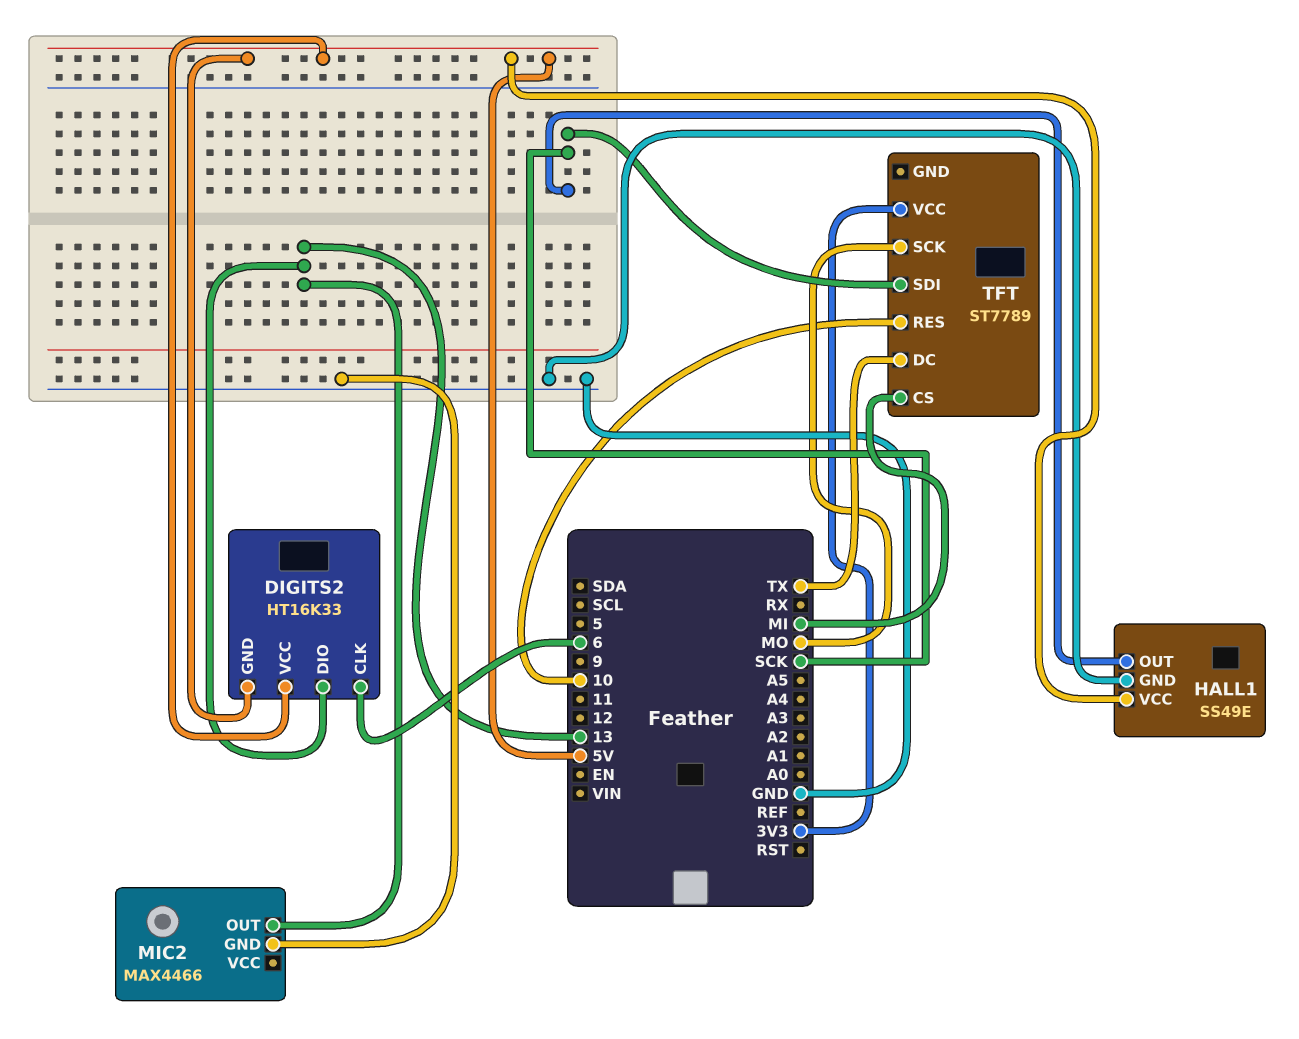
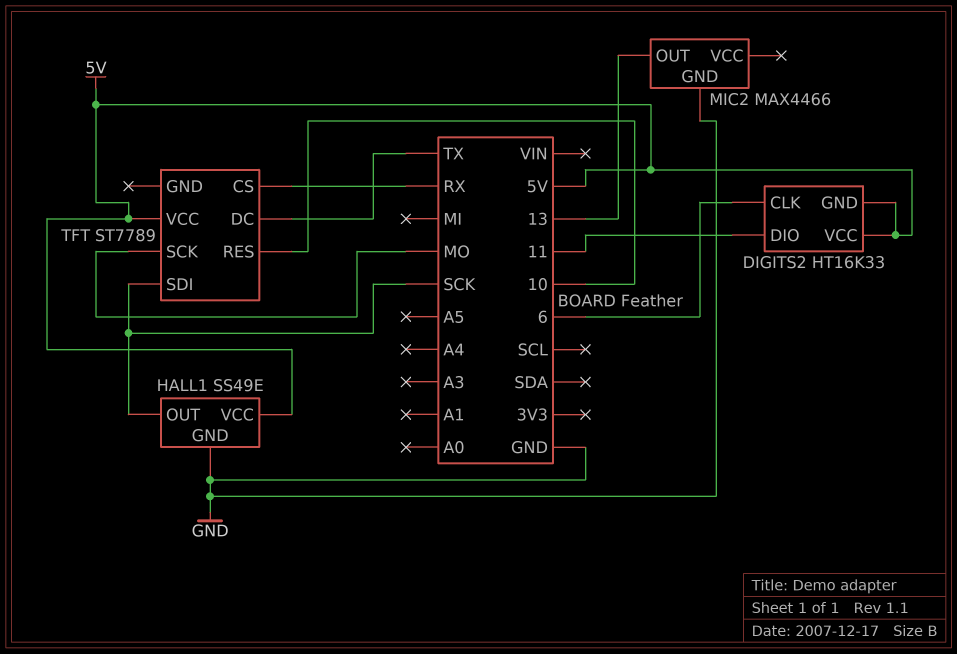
DIGITS2 pin DIO: 13 -> 11
TFT pin CS: MI -> RX
TFT pin VCC: 3V3 -> 5V

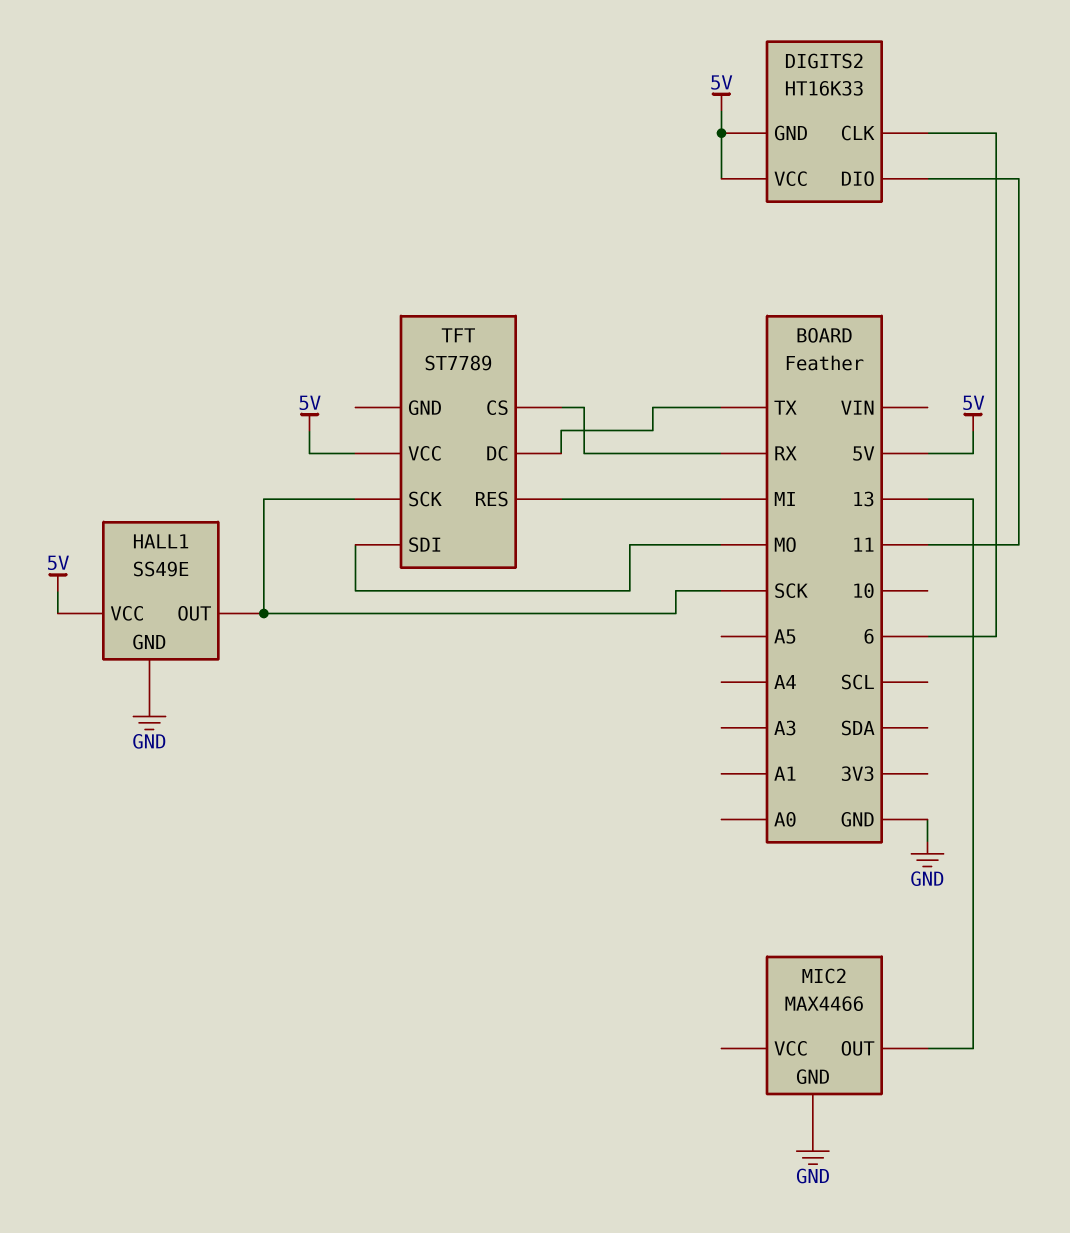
TFT pin RES: 10 -> MI
TFT pin SCK: MO -> SCK
TFT pin SDI: SCK -> MO

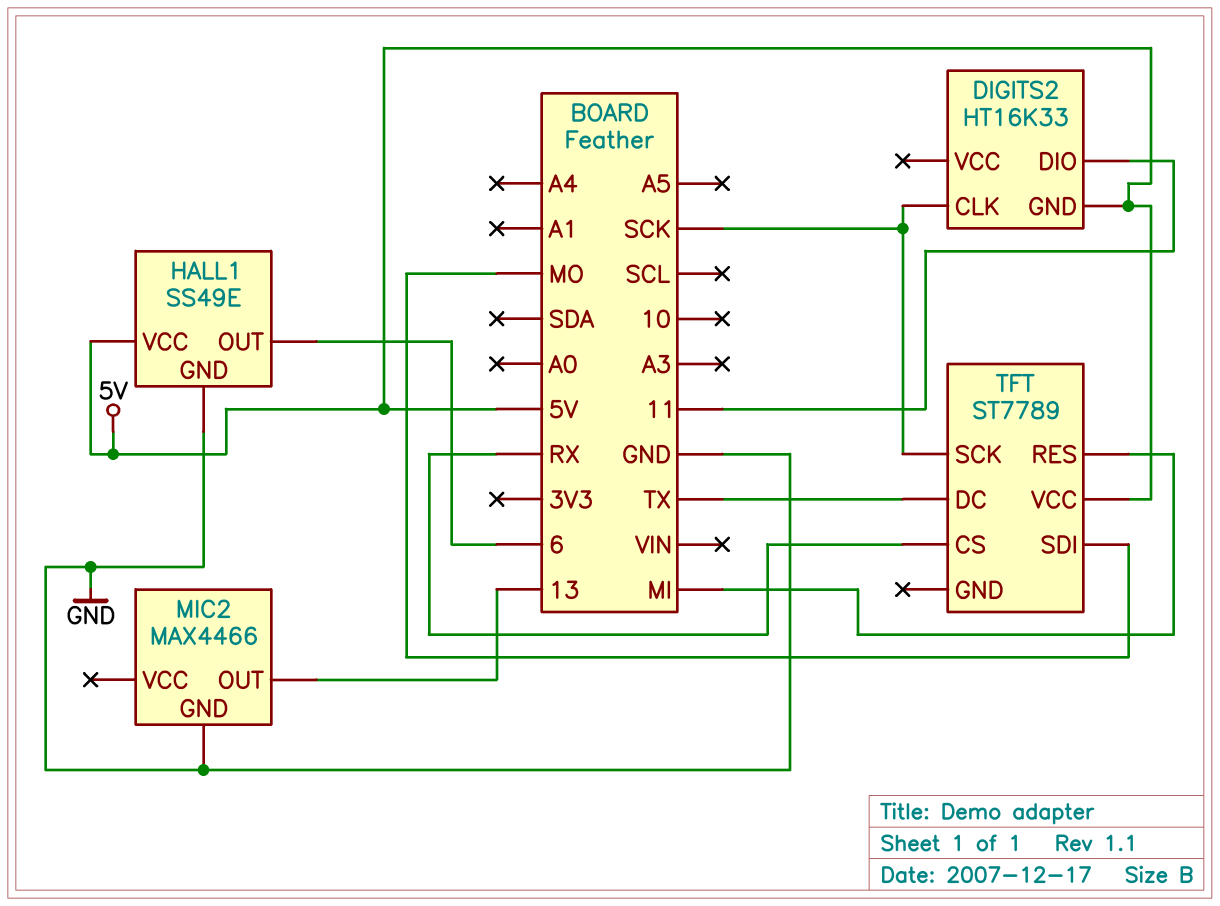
DIGITS2 pin CLK: 6 -> SCK
DIGITS2 pin VCC: 5V -> none
HALL1 pin OUT: SCK -> 6

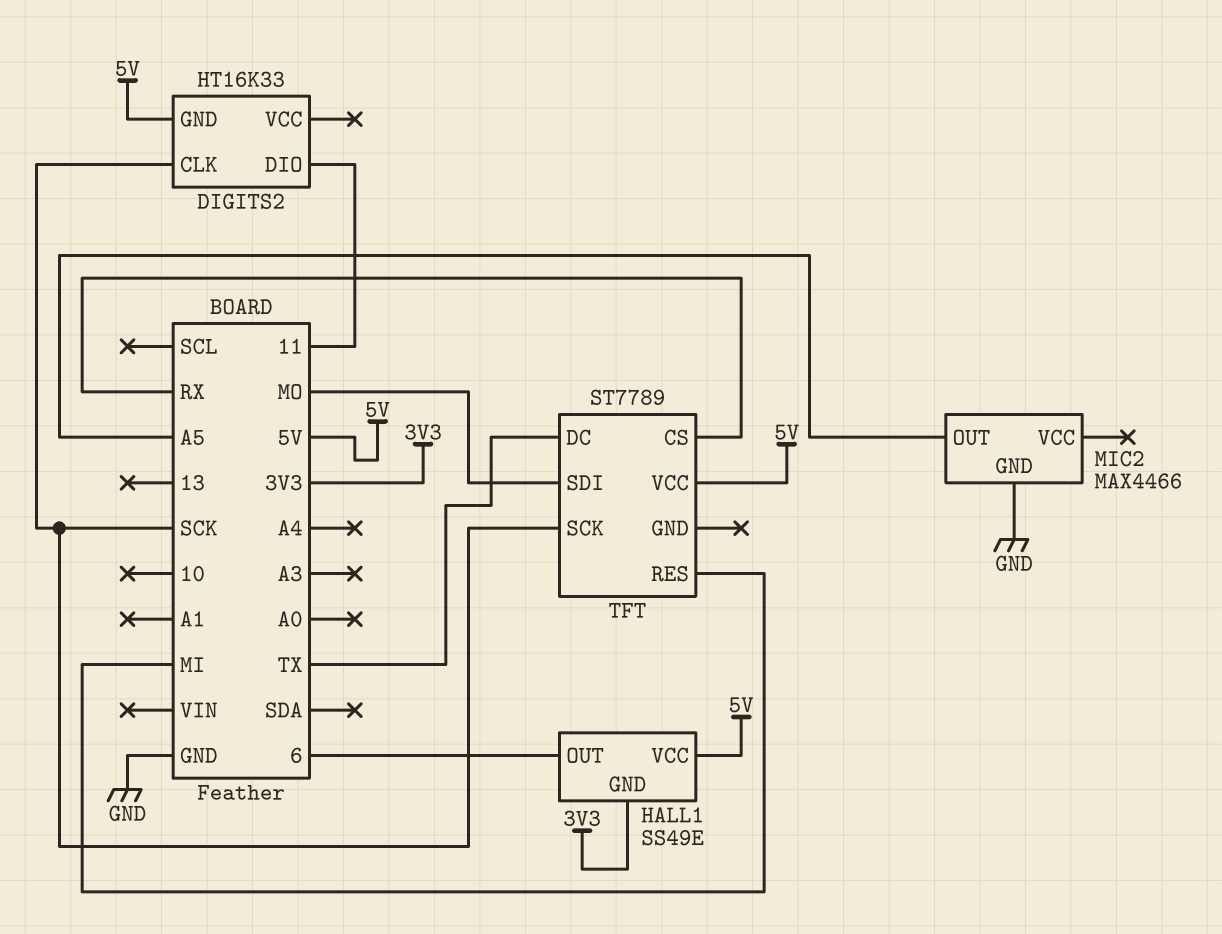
HALL1 pin GND: GND -> 3V3
MIC2 pin OUT: 13 -> A5

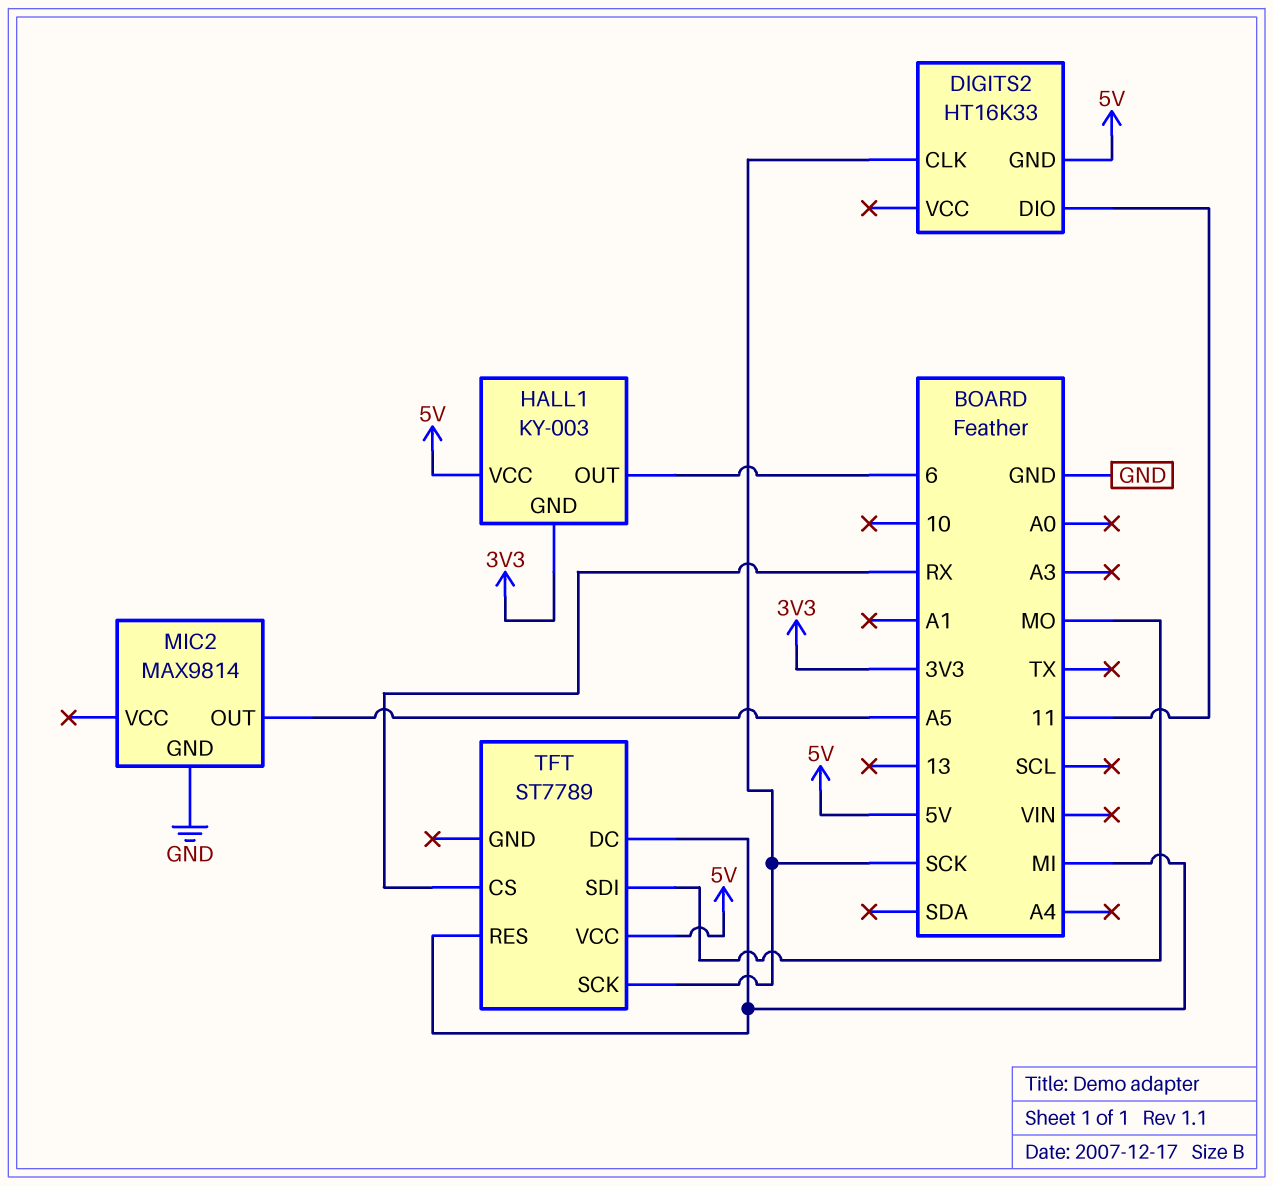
HALL1: SS49E -> KY-003
MIC2: MAX4466 -> MAX9814
TFT pin DC: TX -> MI

